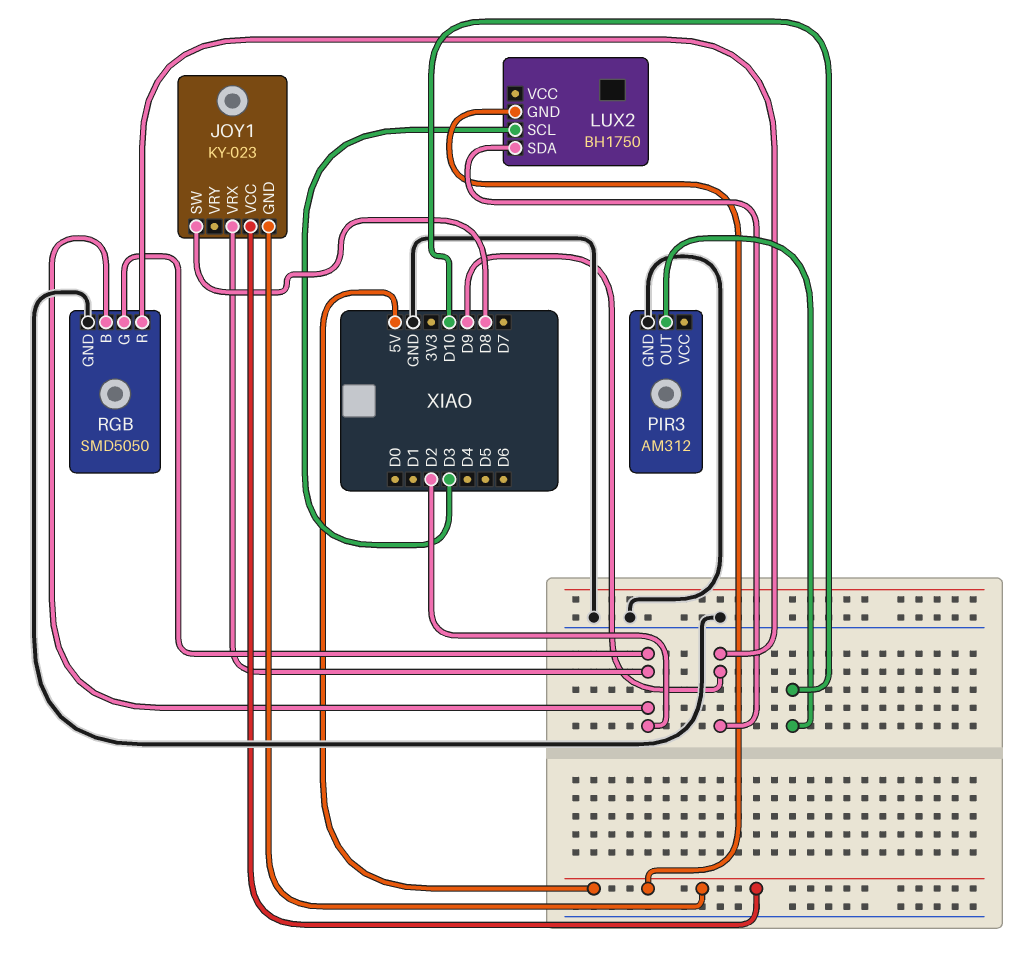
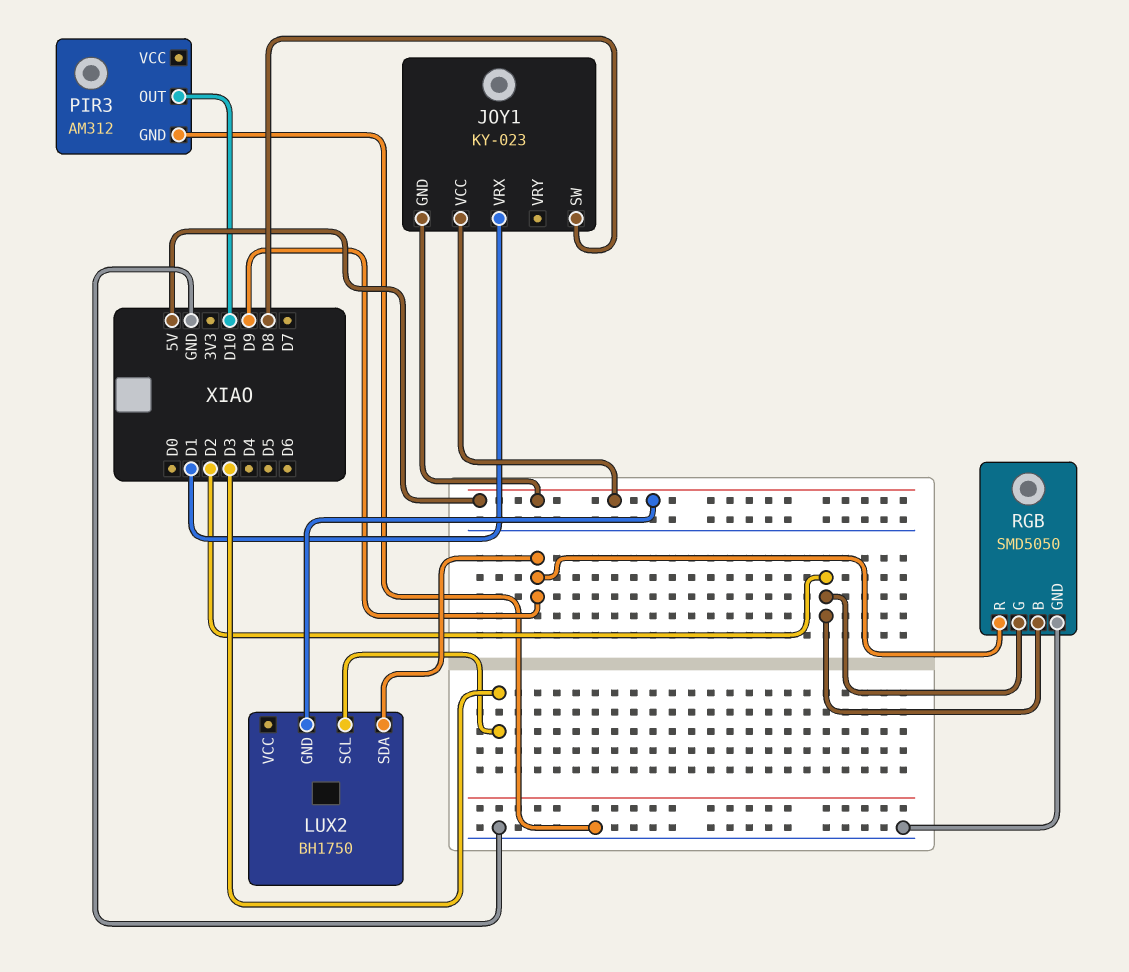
JOY1 pin VRX: D2 -> D1

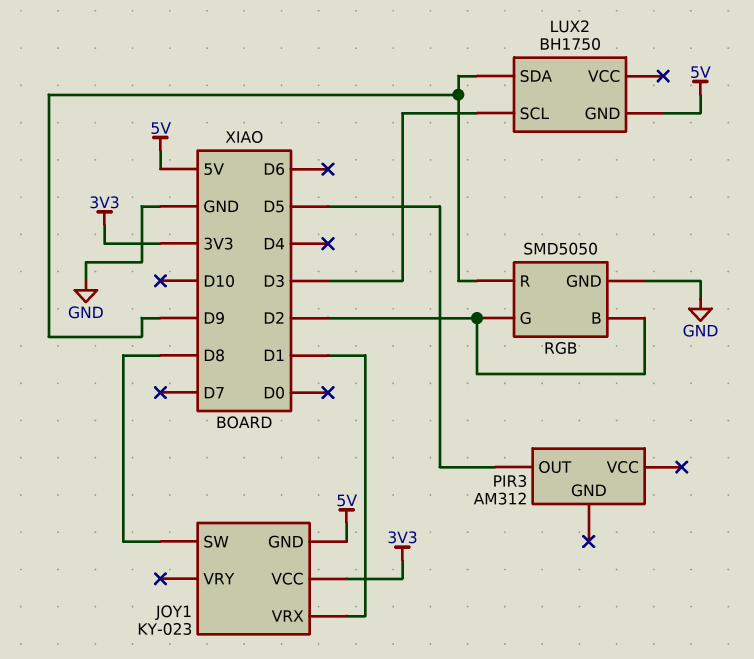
JOY1 pin VCC: 5V -> 3V3
PIR3 pin GND: GND -> none
PIR3 pin OUT: D10 -> D5

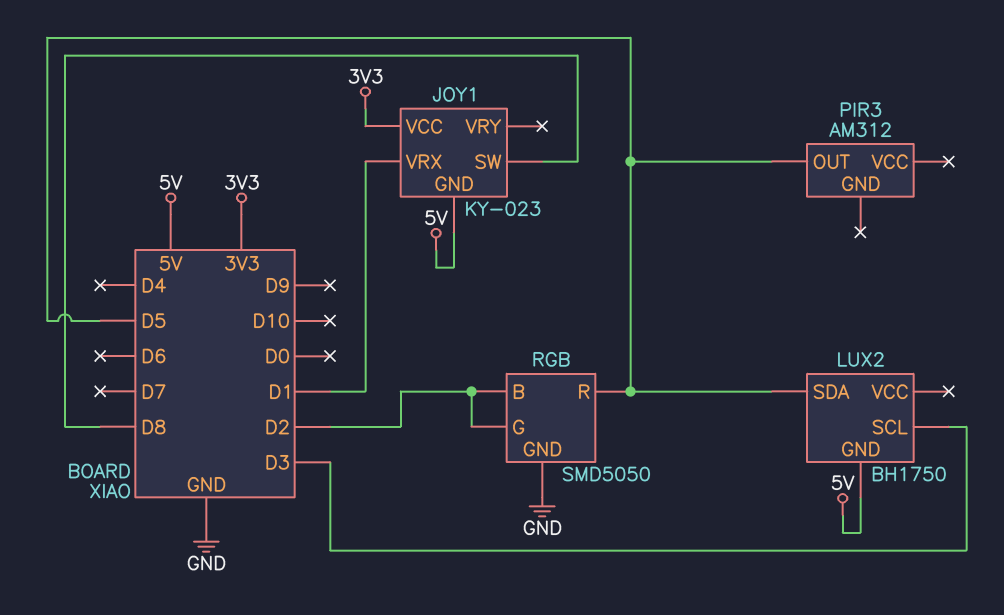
LUX2 pin SDA: D9 -> D5
RGB pin R: D9 -> D5

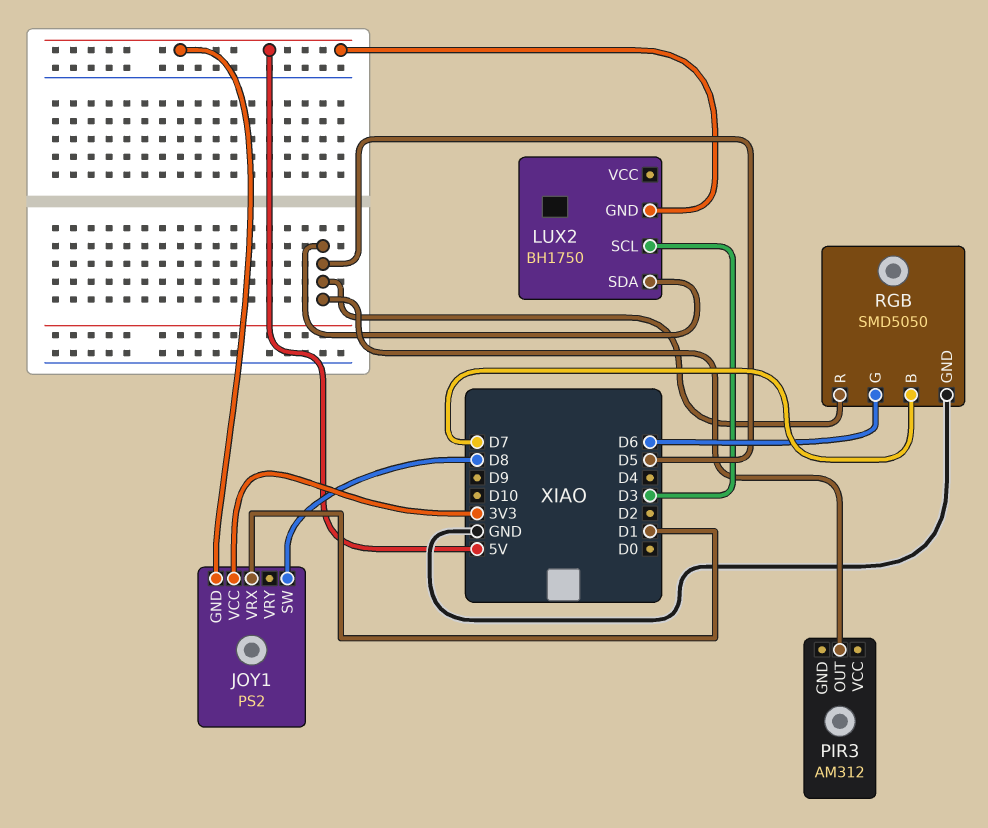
JOY1: KY-023 -> PS2
RGB pin B: D2 -> D7
RGB pin G: D2 -> D6

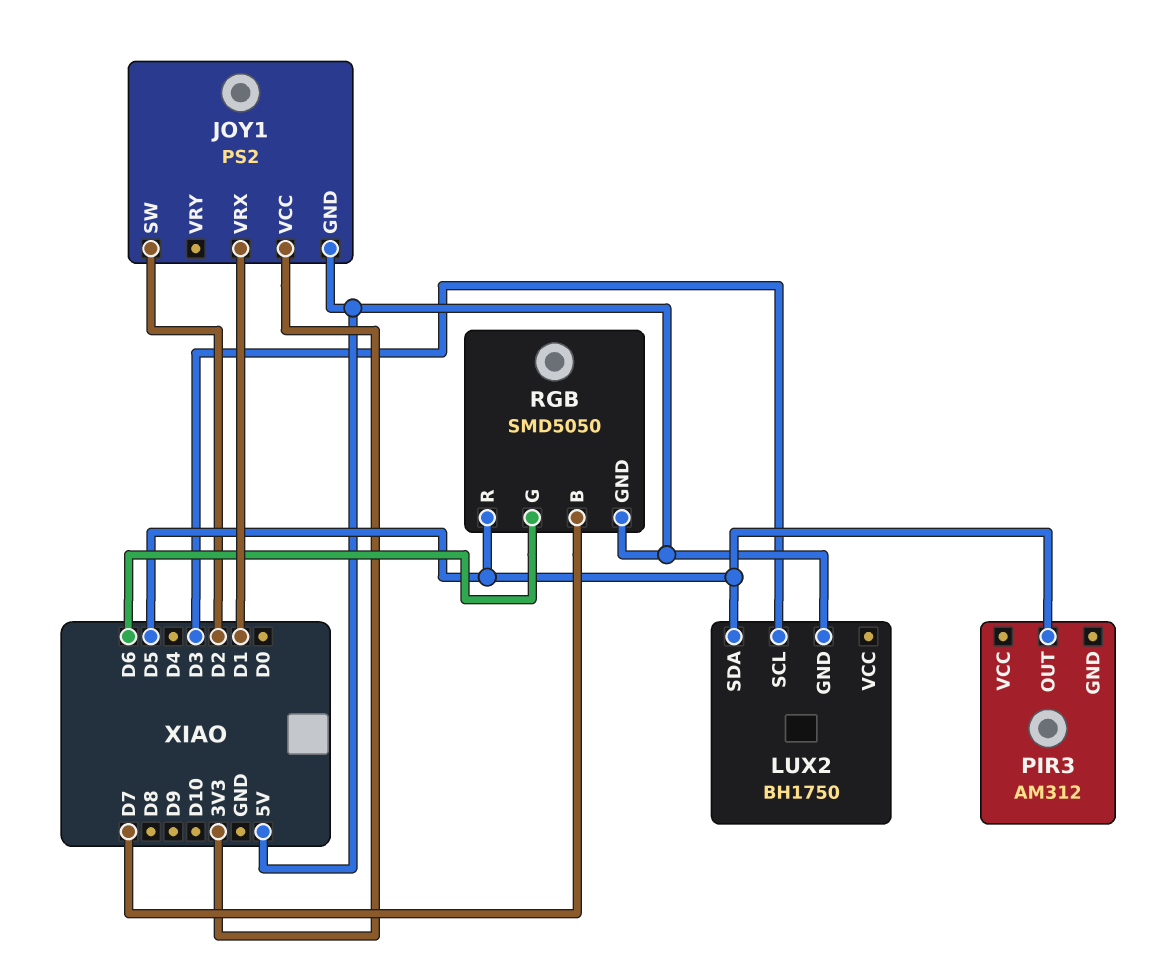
JOY1 pin SW: D8 -> D2
RGB pin GND: GND -> 5V

